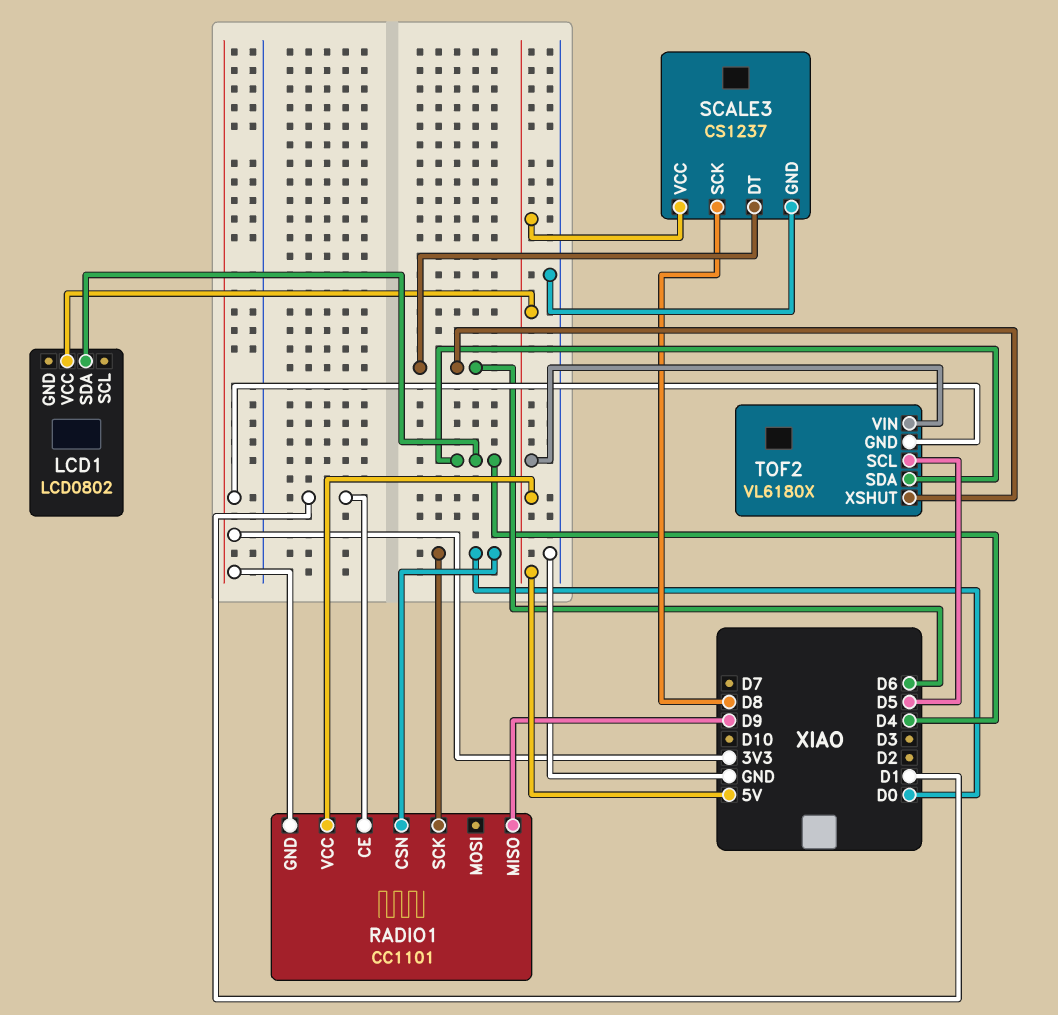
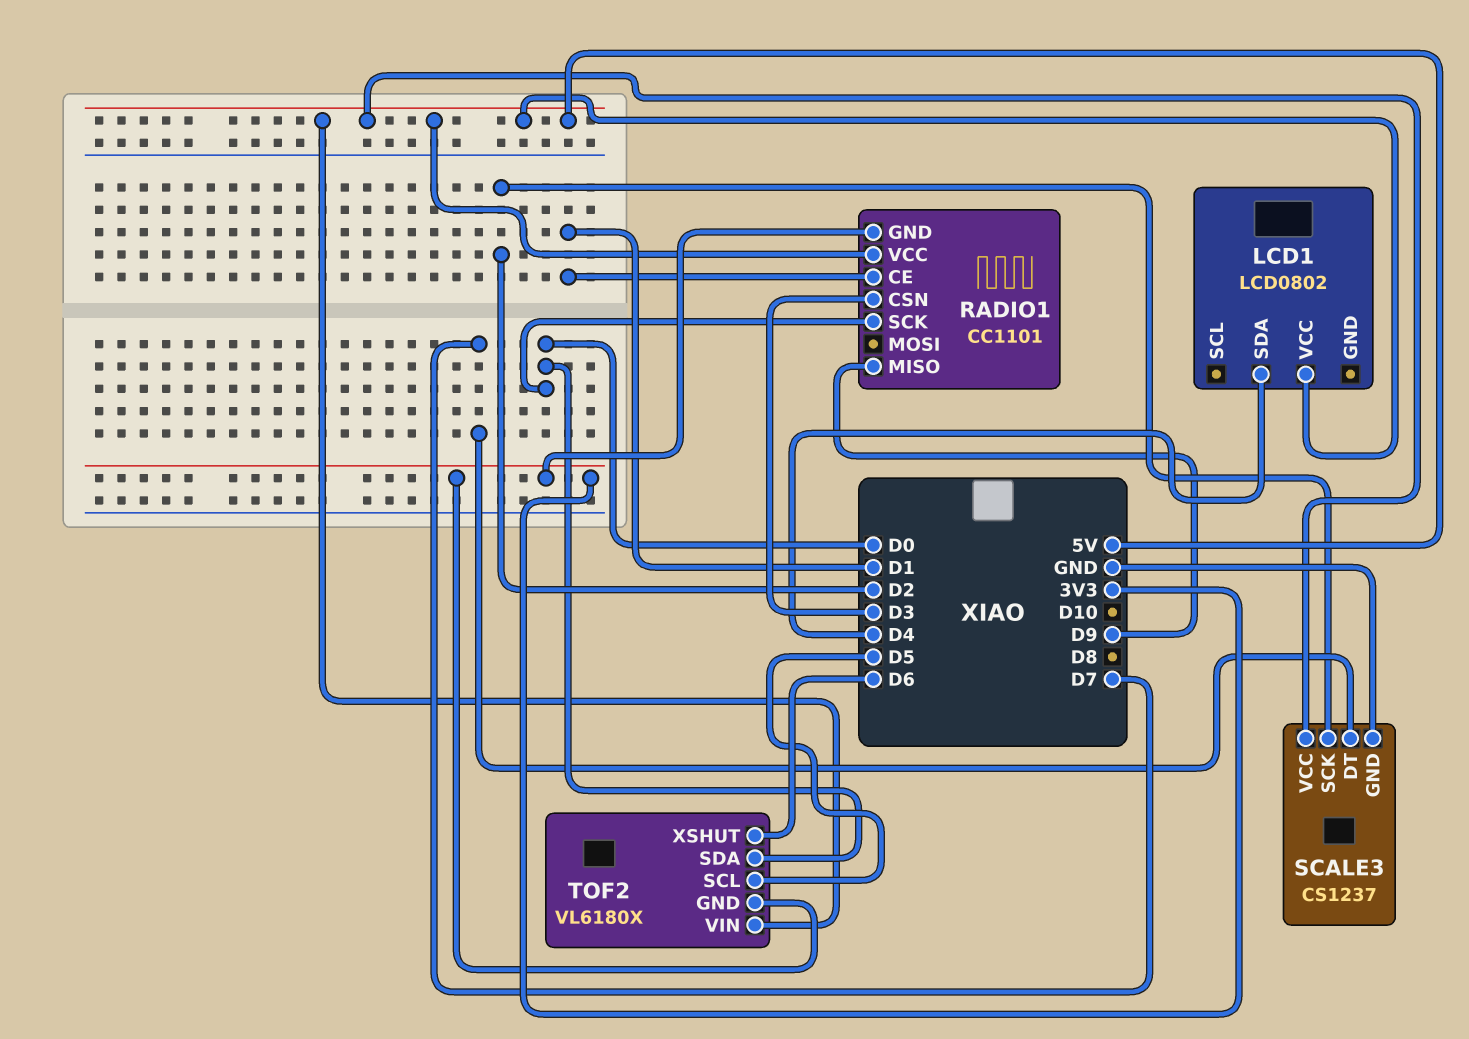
RADIO1 pin CSN: D0 -> D3
SCALE3 pin DT: D6 -> D7
SCALE3 pin SCK: D8 -> D2
TOF2 pin SDA: D4 -> D0

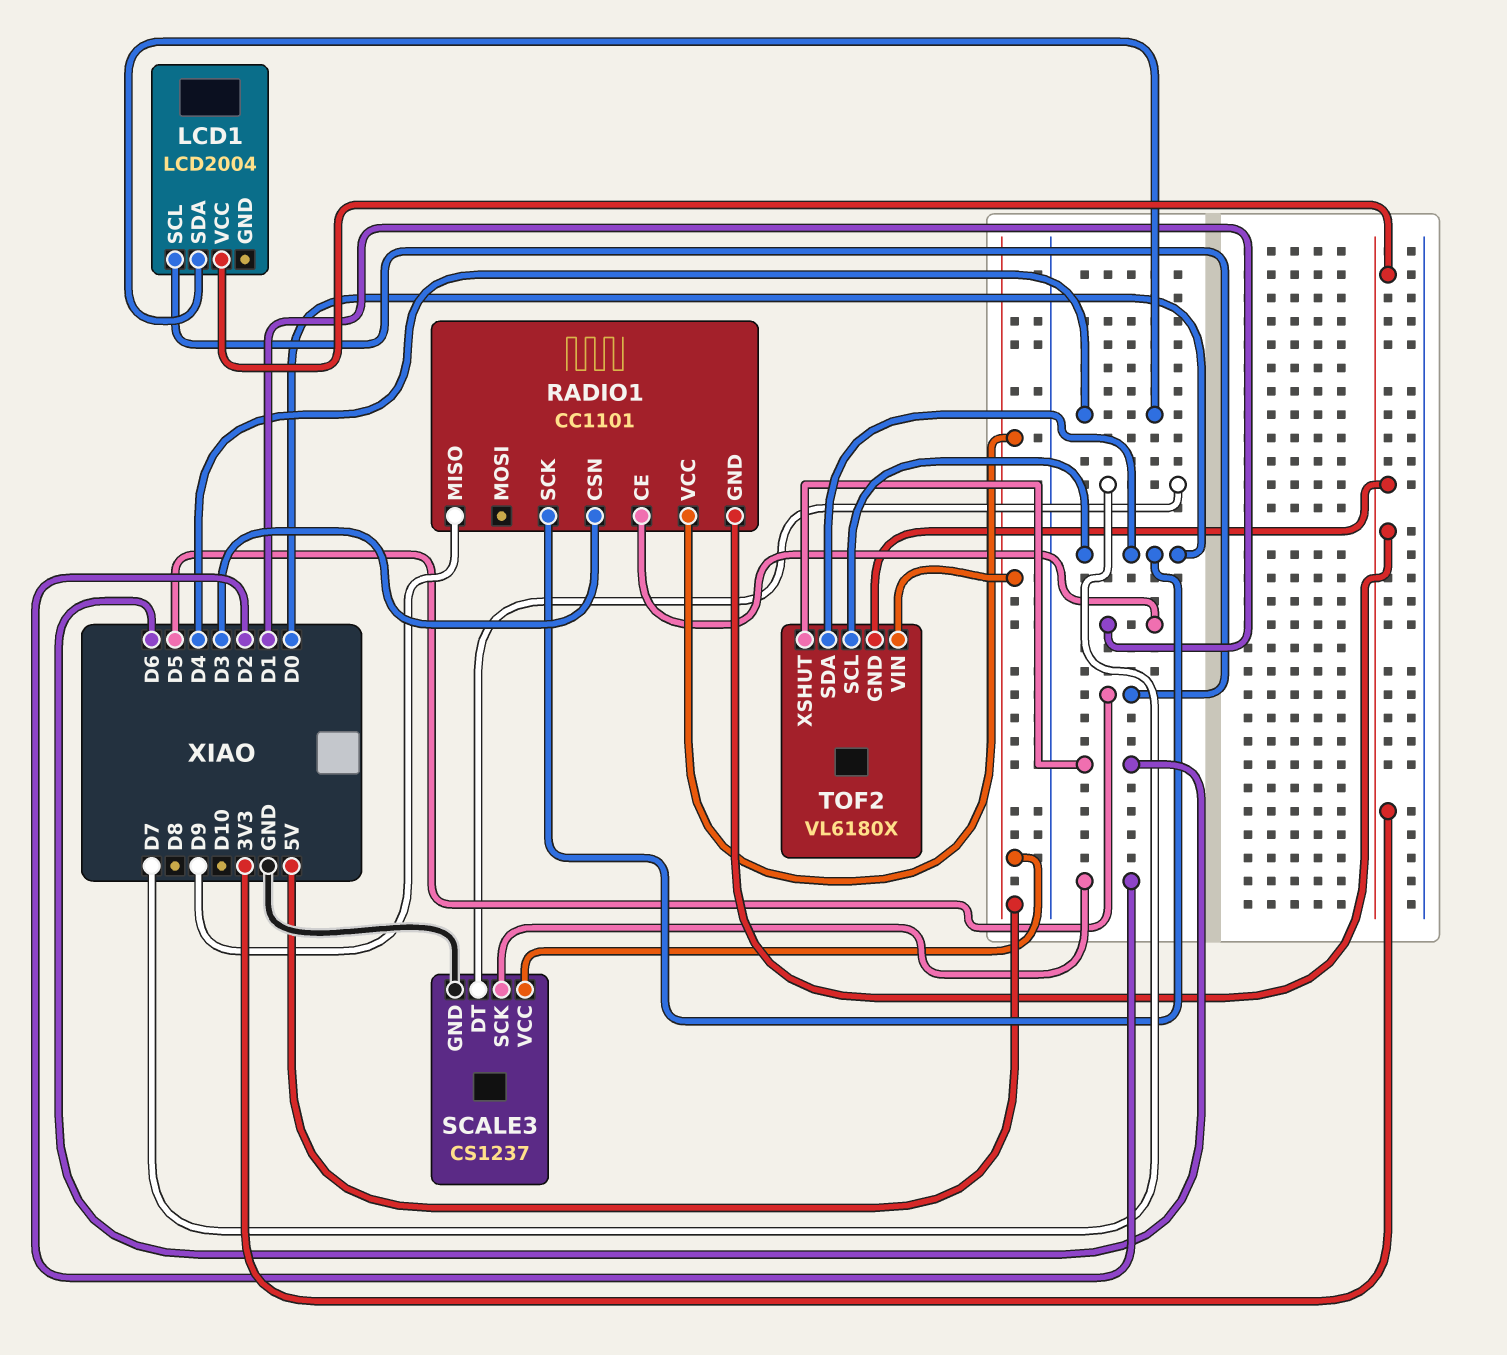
LCD1: LCD0802 -> LCD2004
LCD1 pin SCL: none -> D5
LCD1 pin VCC: 5V -> 3V3
TOF2 pin SCL: D5 -> D0

